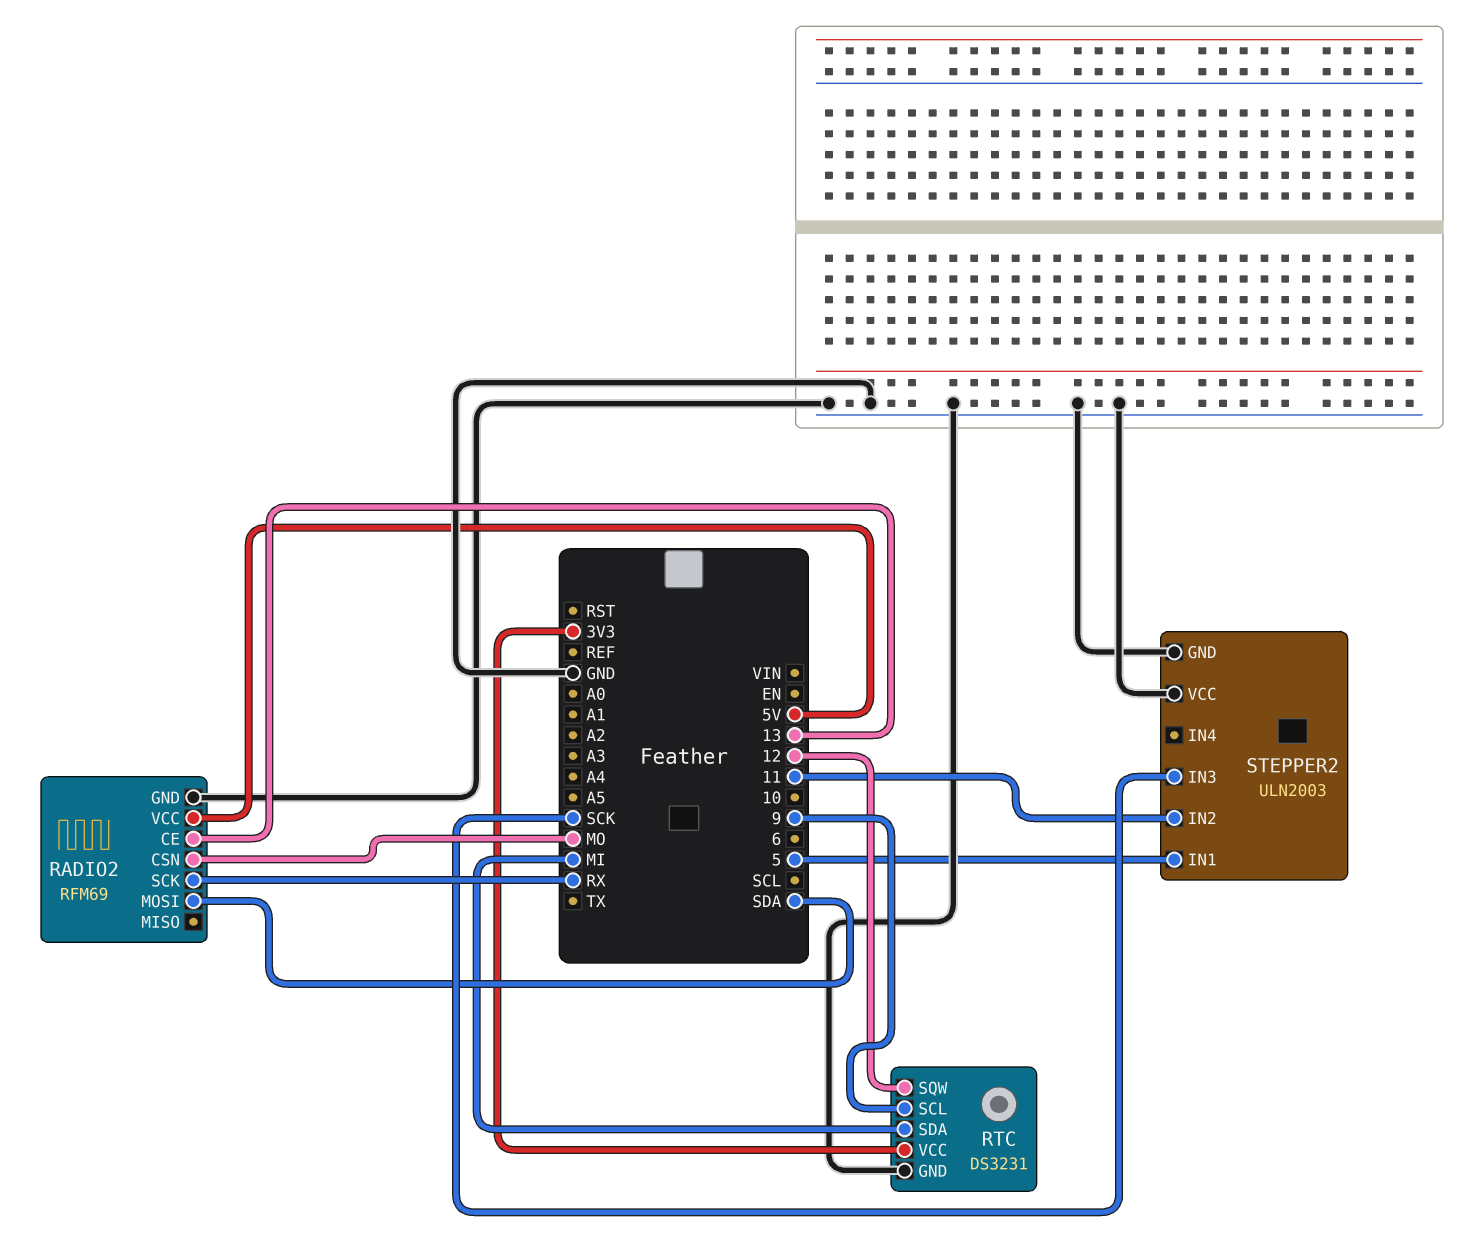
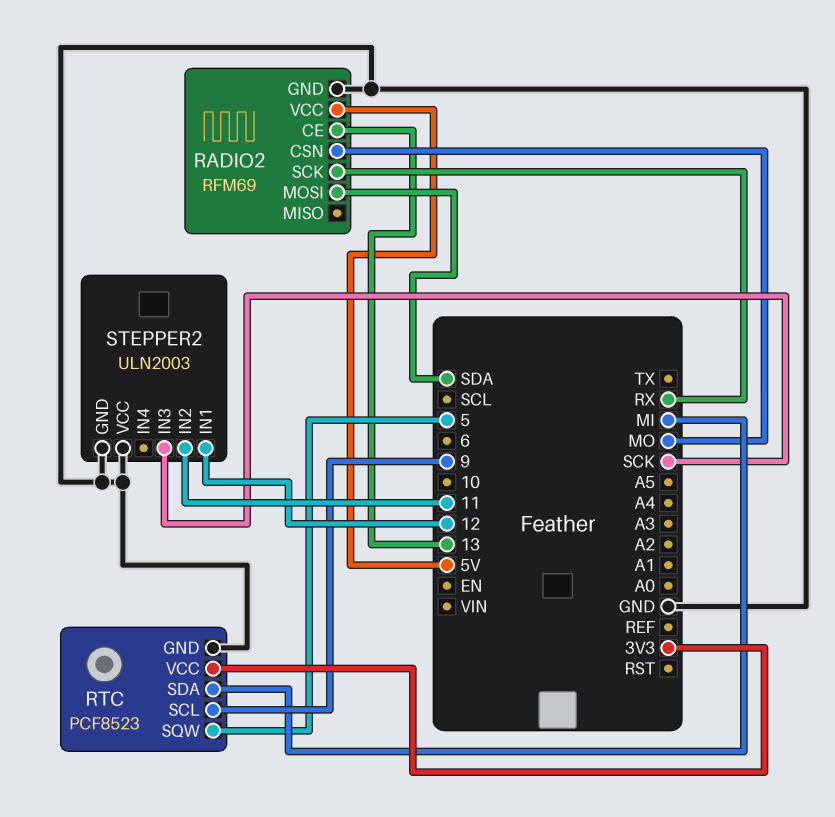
RTC: DS3231 -> PCF8523
RTC pin SQW: 12 -> 5
STEPPER2 pin IN1: 5 -> 12

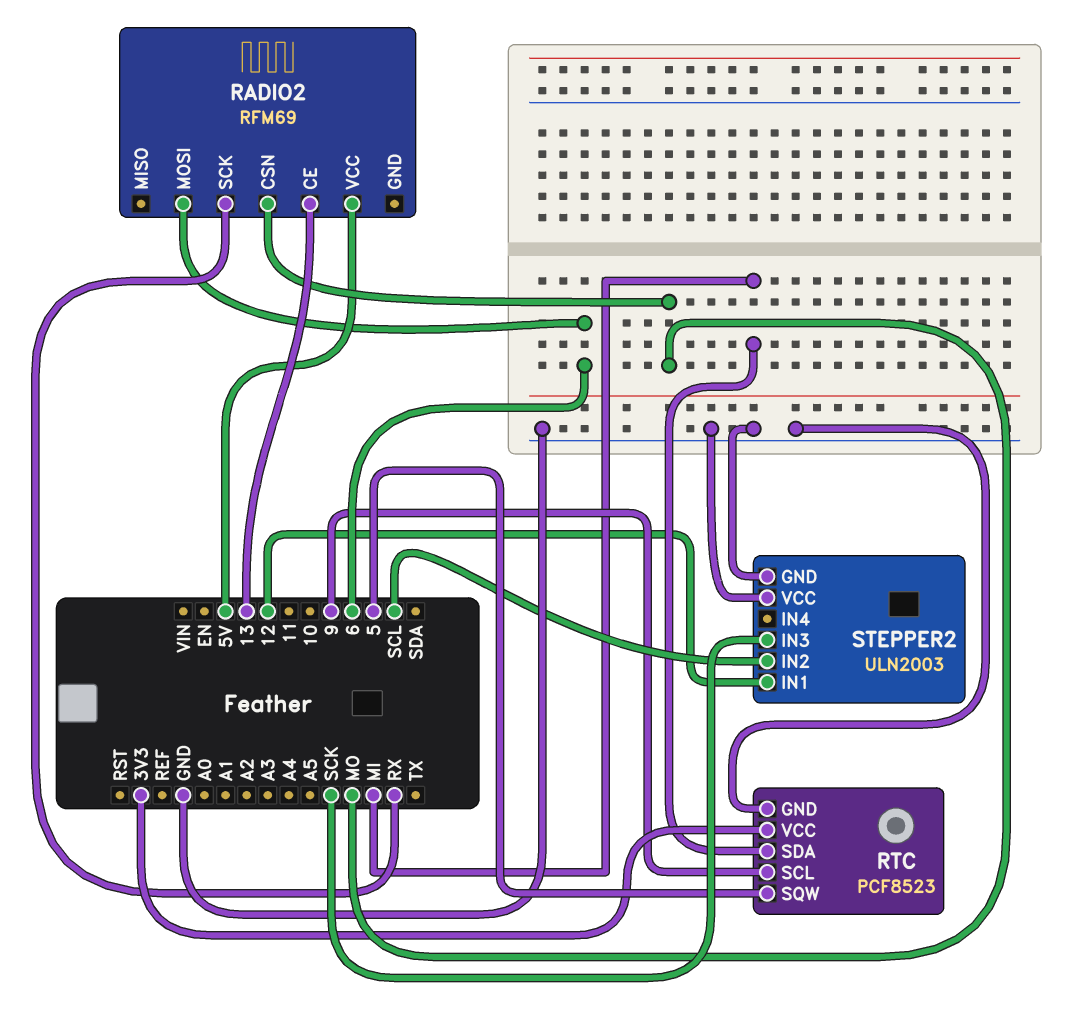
RADIO2 pin GND: GND -> none
RADIO2 pin MOSI: SDA -> 6
STEPPER2 pin IN2: 11 -> SCL

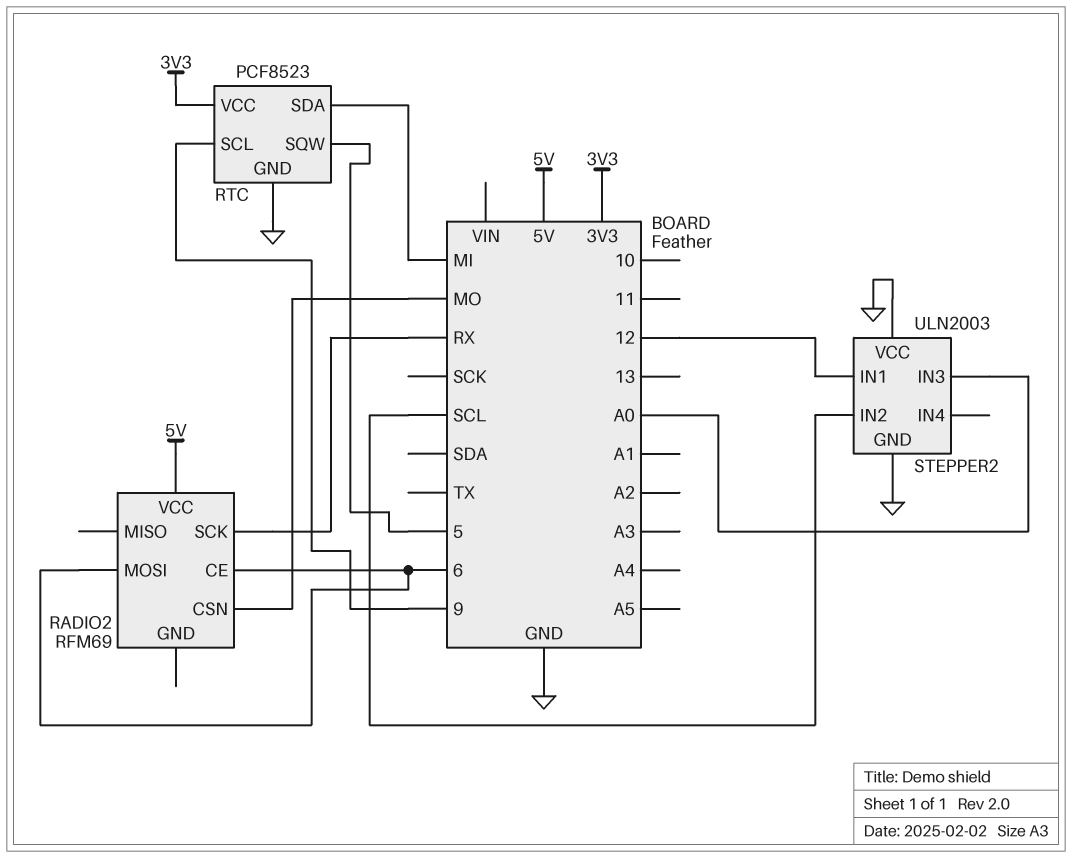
RADIO2 pin CE: 13 -> 6
STEPPER2 pin IN3: SCK -> A0

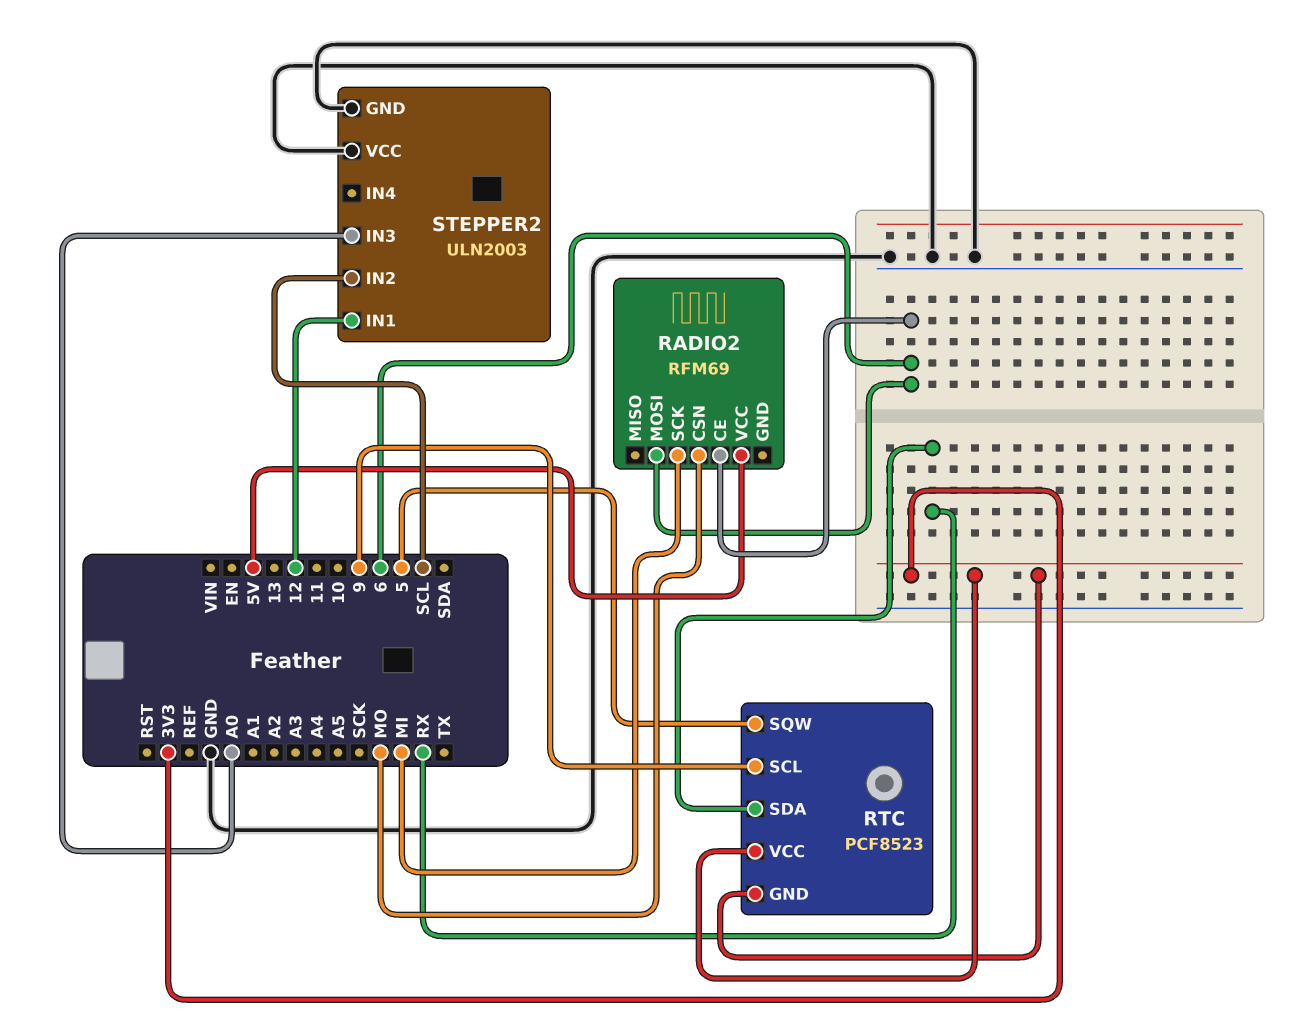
RADIO2 pin SCK: RX -> MI
RTC pin GND: GND -> 3V3
RTC pin SDA: MI -> RX

